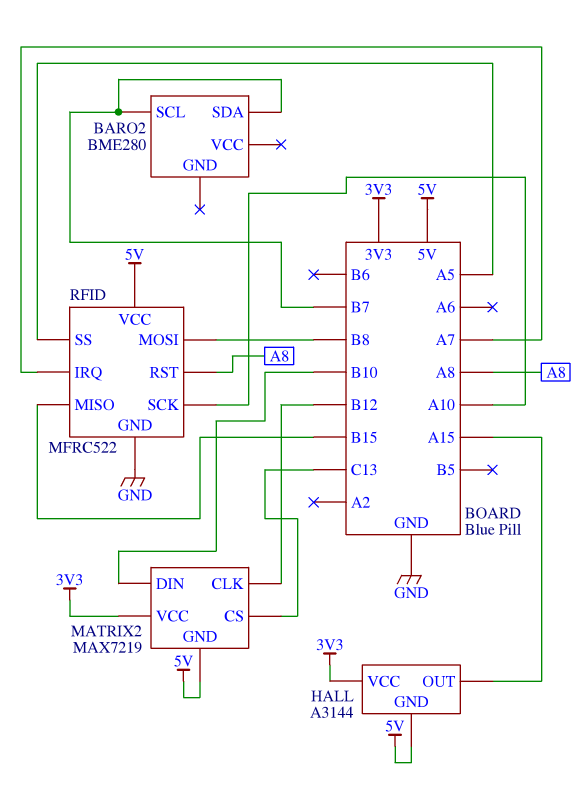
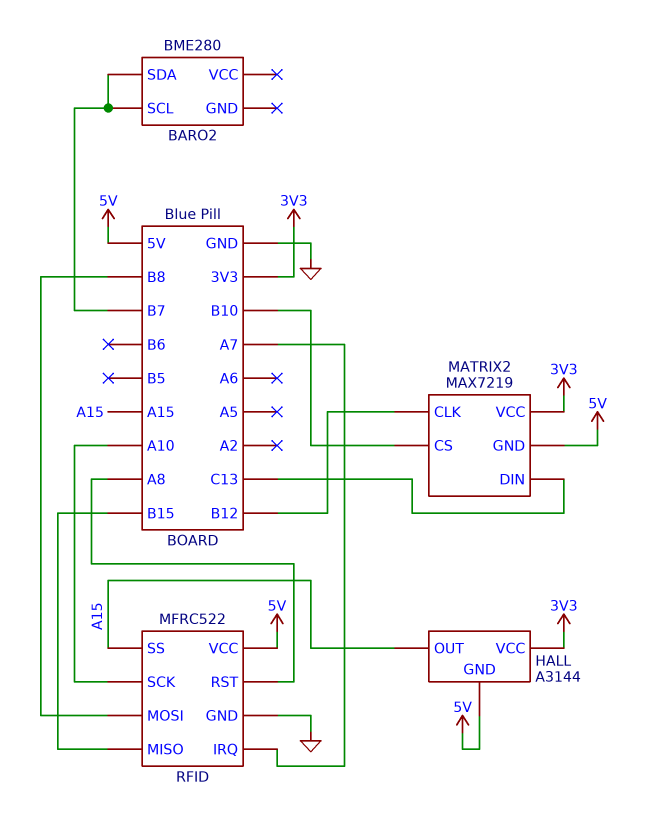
MATRIX2 pin CS: C13 -> B10
MATRIX2 pin DIN: B10 -> C13
RFID pin SS: A5 -> A15

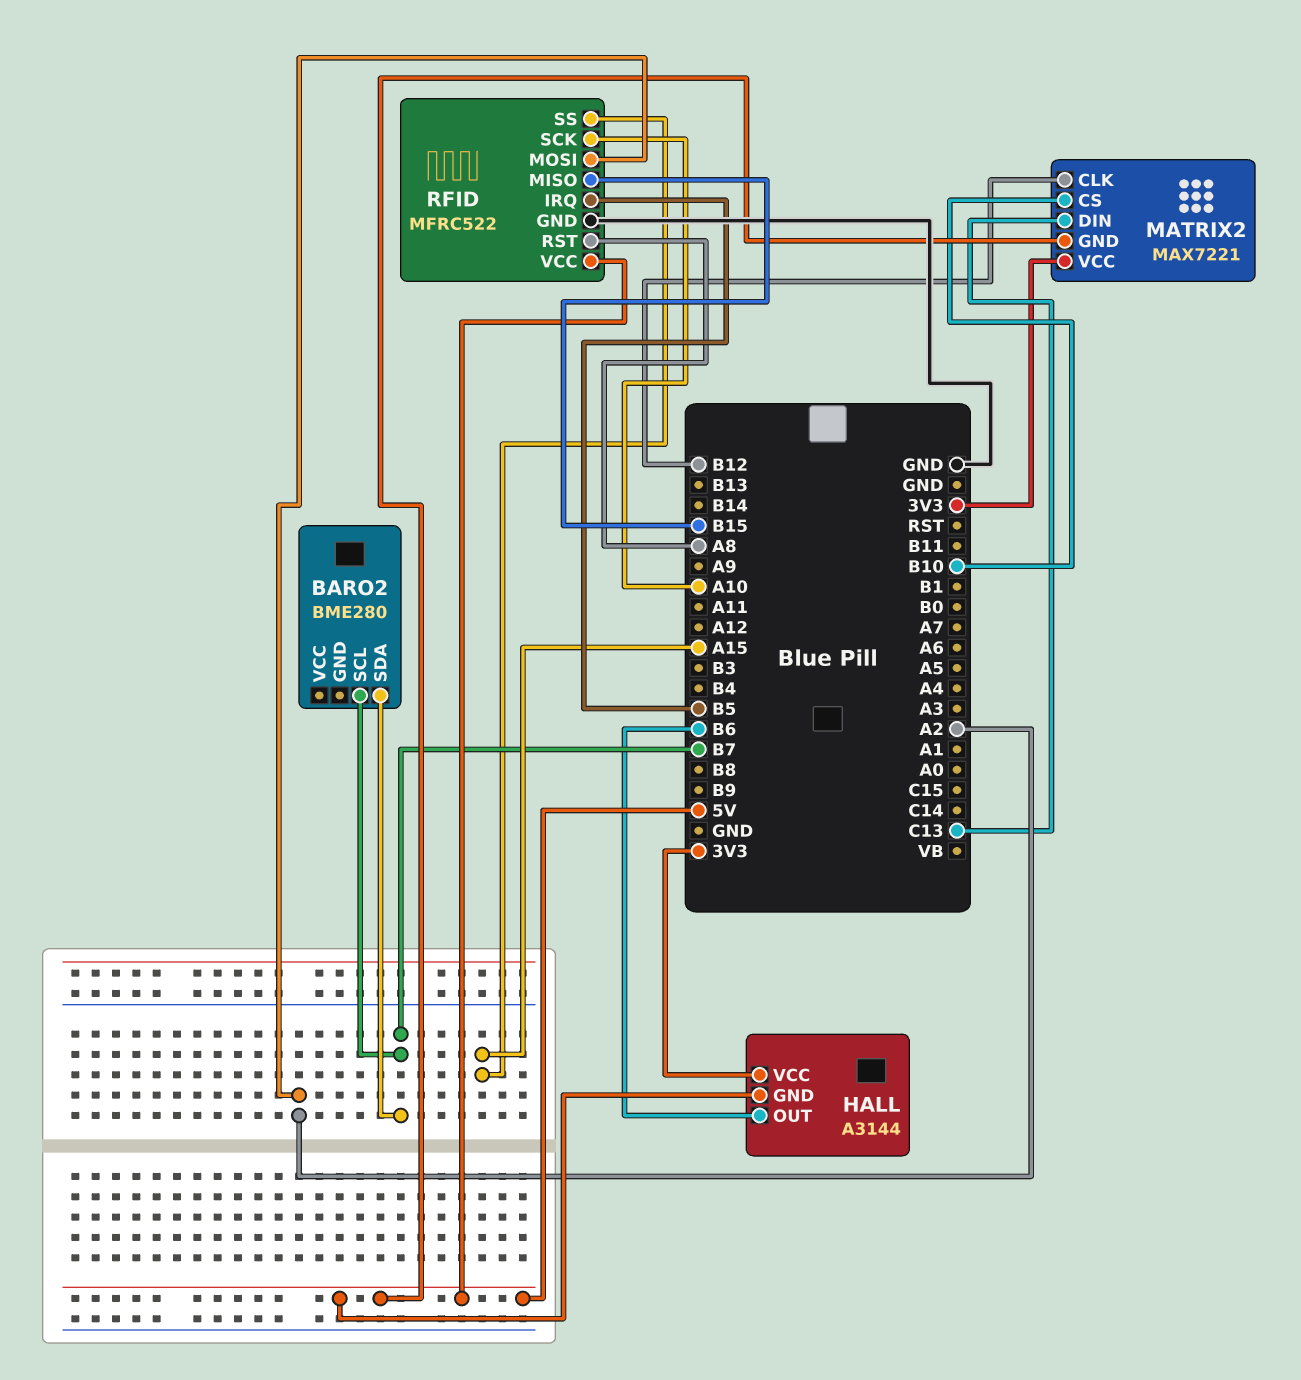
HALL pin OUT: A15 -> B6
MATRIX2: MAX7219 -> MAX7221
RFID pin IRQ: A7 -> B5
RFID pin MOSI: B8 -> A2

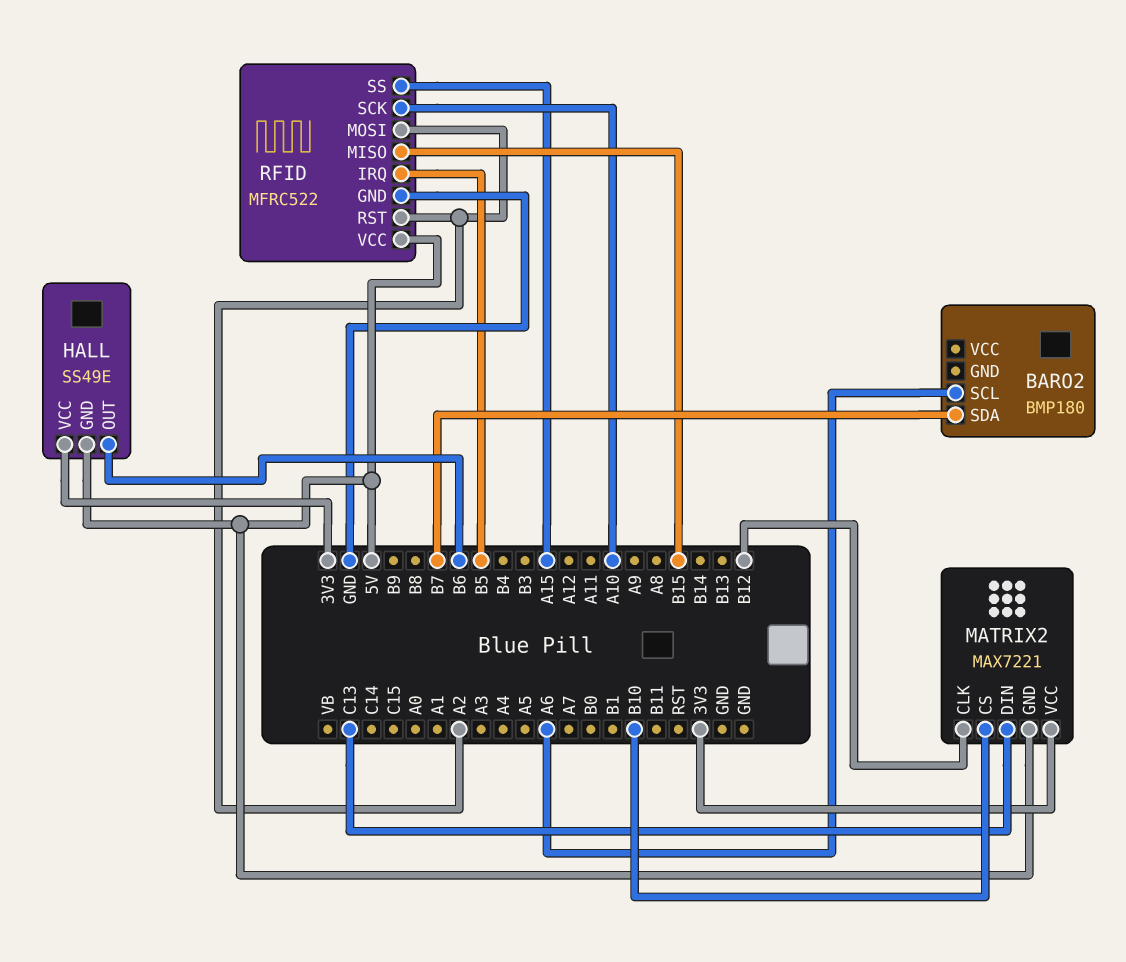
BARO2: BME280 -> BMP180
BARO2 pin SCL: B7 -> A6
HALL: A3144 -> SS49E
RFID pin RST: A8 -> A2

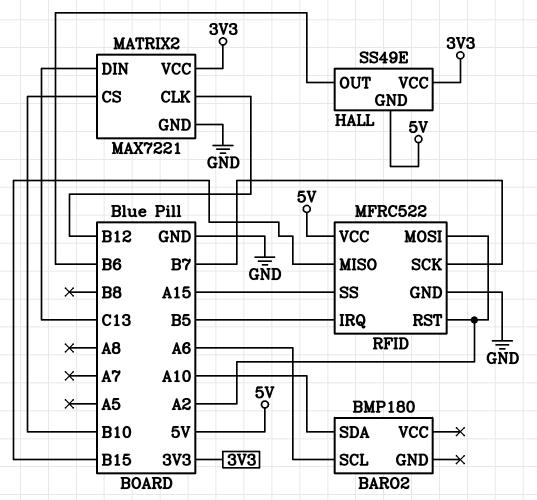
BARO2 pin SDA: B7 -> A10
MATRIX2 pin GND: 5V -> GND
RFID pin SCK: A10 -> B7

